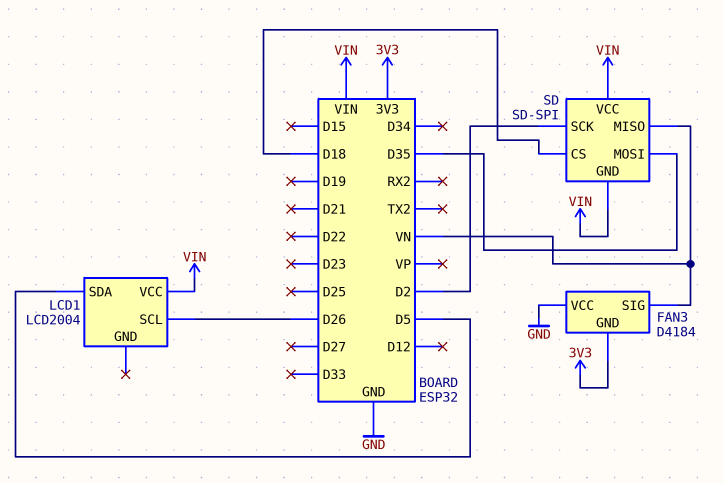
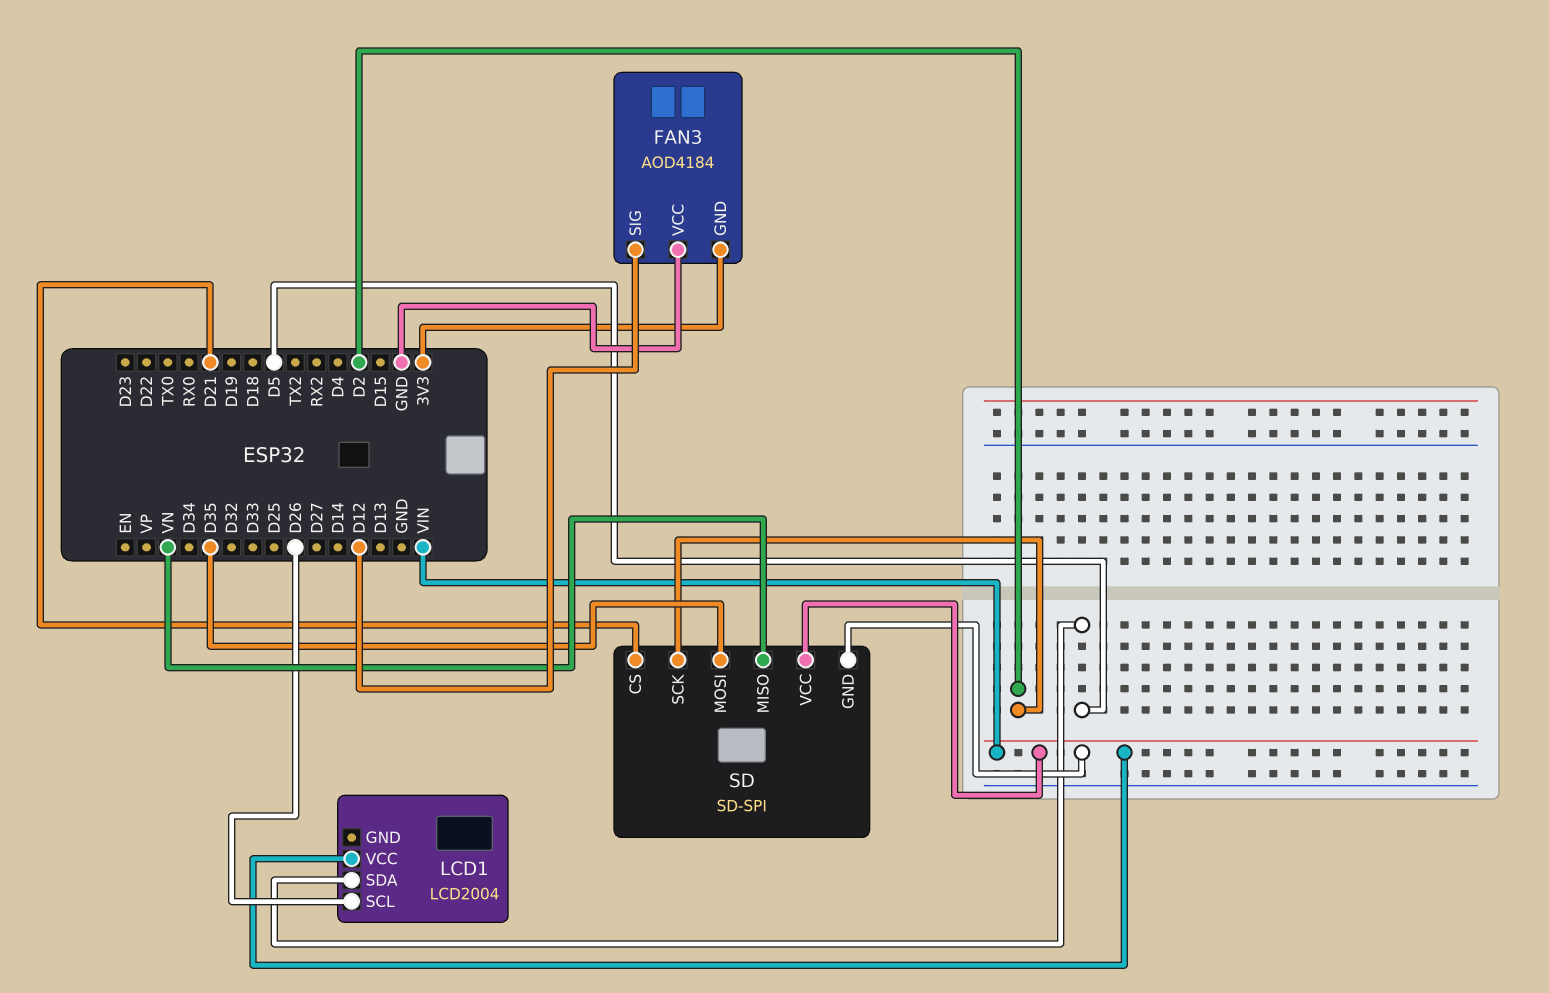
FAN3: D4184 -> AOD4184
FAN3 pin SIG: VN -> D12
SD pin CS: D18 -> D21

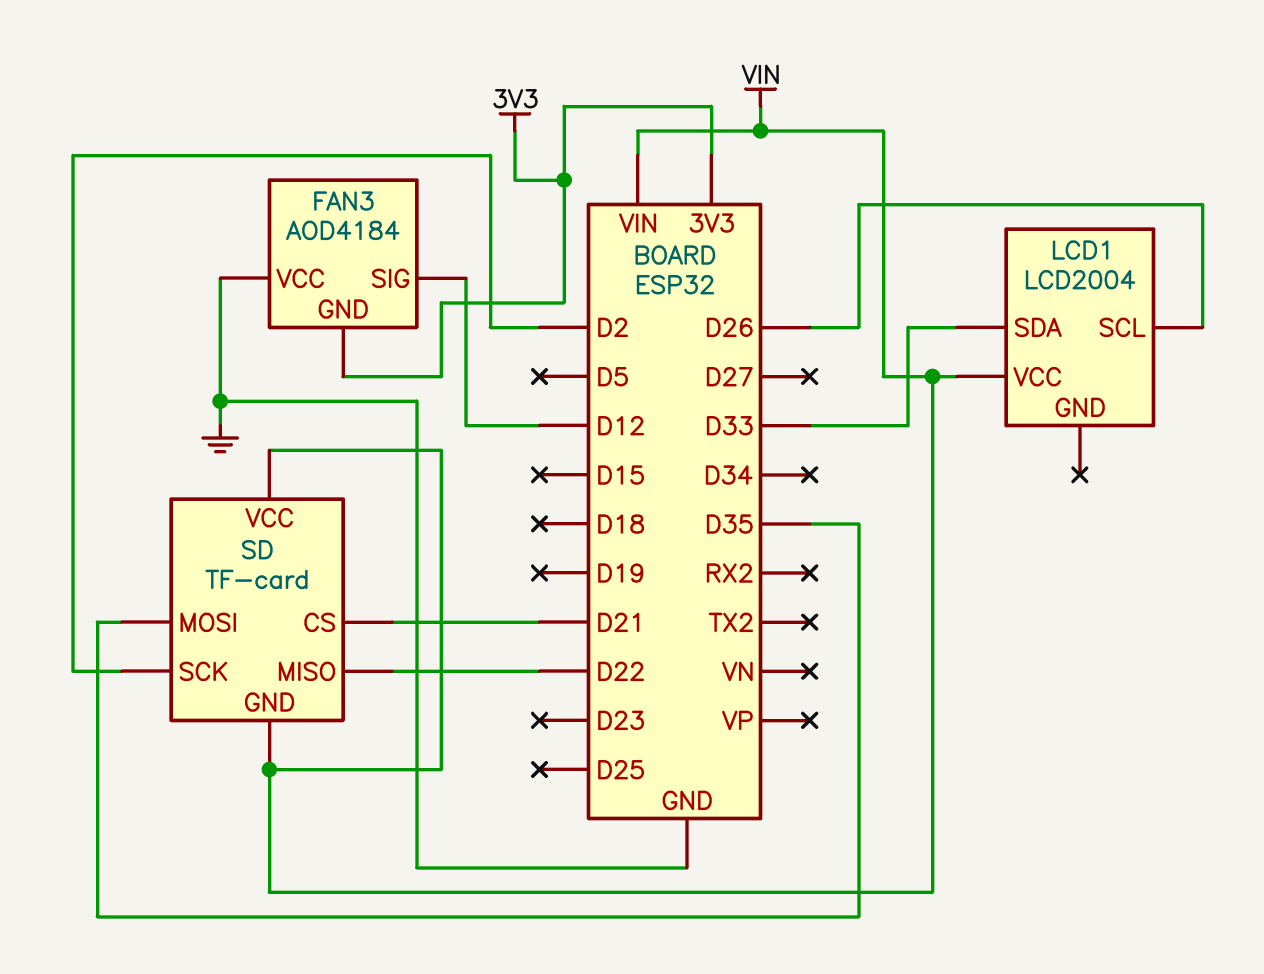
LCD1 pin SDA: D5 -> D33
SD: SD-SPI -> TF-card
SD pin MISO: VN -> D22

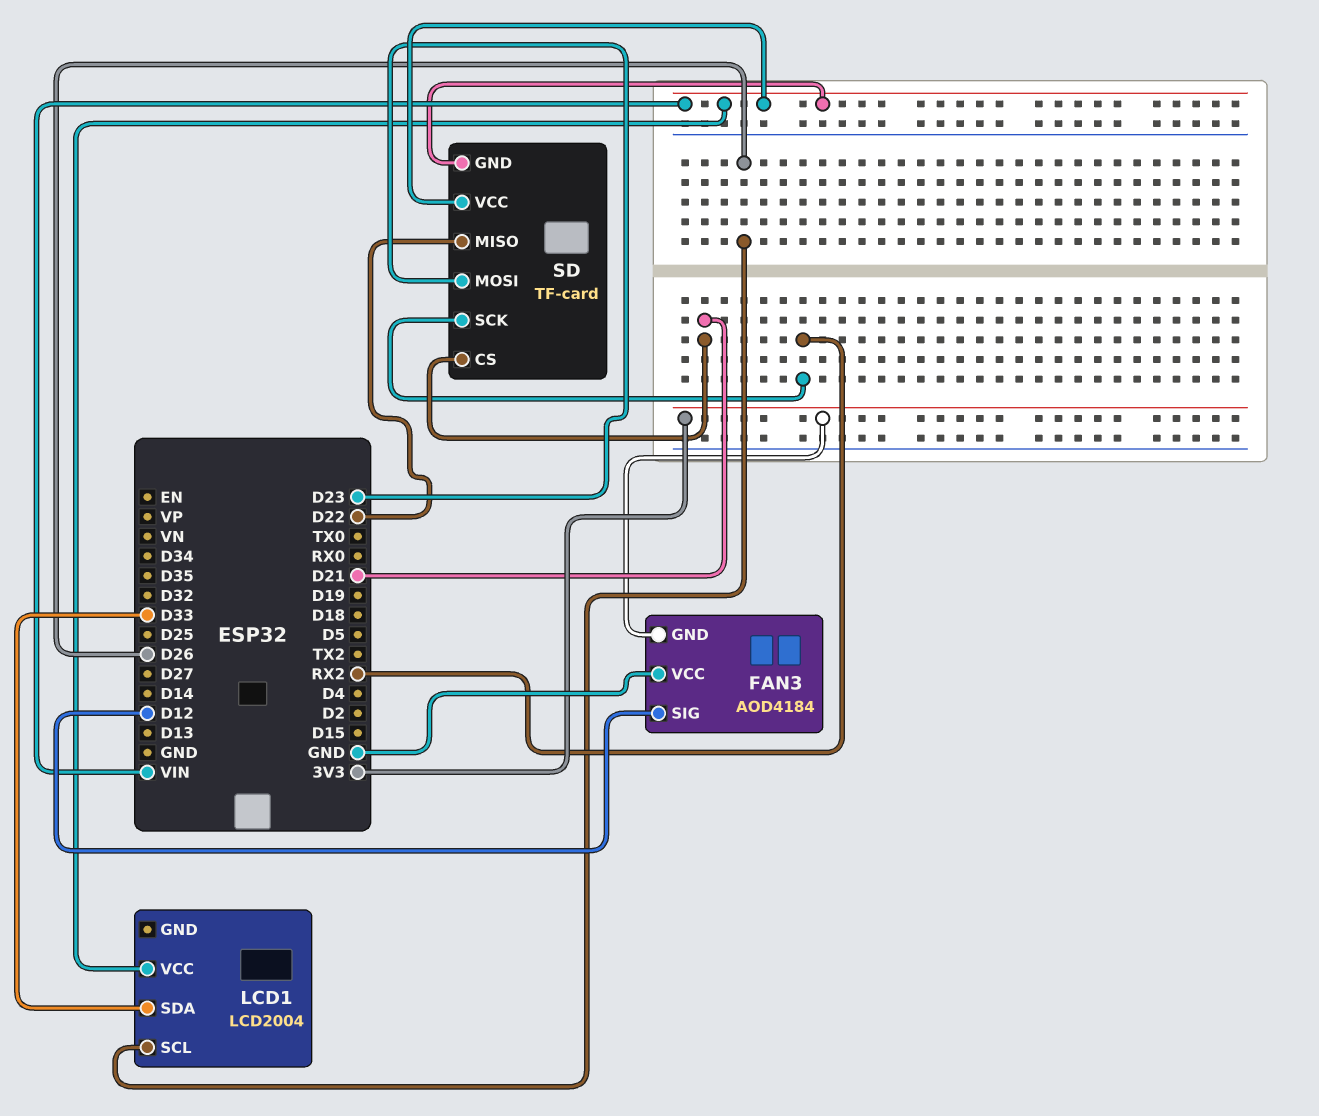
SD pin MOSI: D35 -> D23
SD pin SCK: D2 -> RX2

